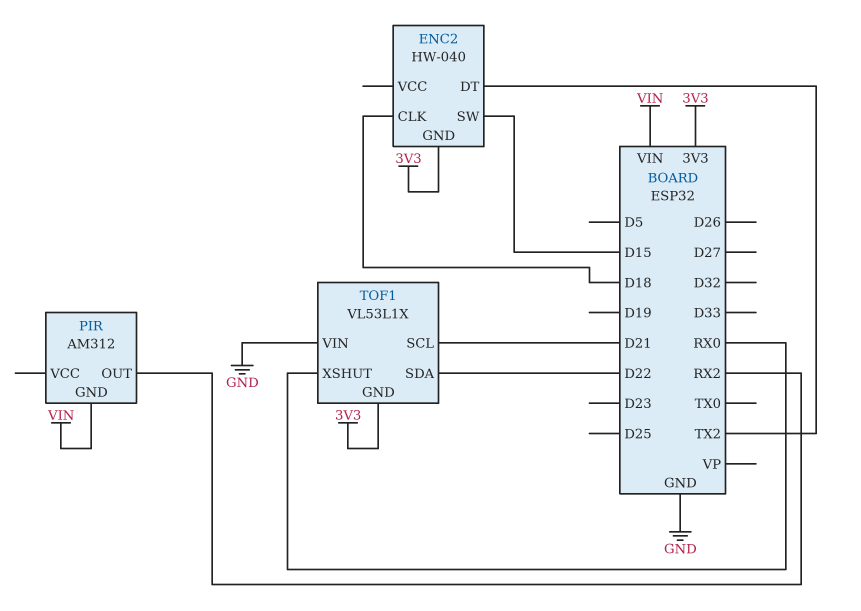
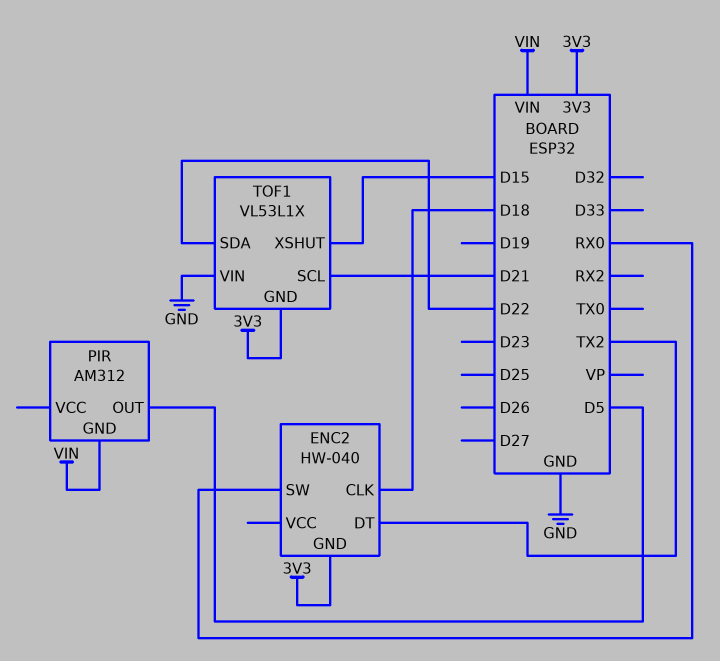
ENC2 pin SW: D15 -> RX0
PIR pin OUT: RX2 -> D5
TOF1 pin XSHUT: RX0 -> D15

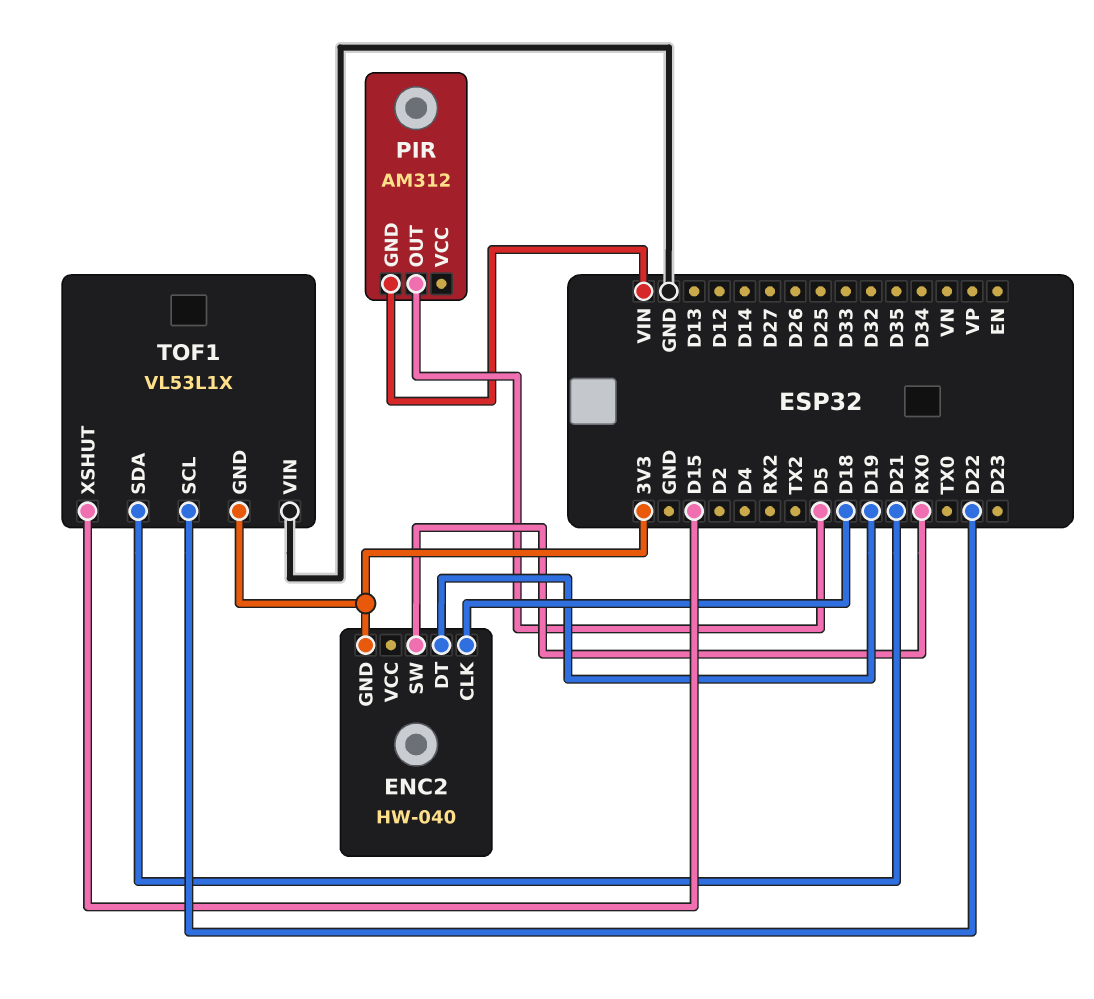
ENC2 pin DT: TX2 -> D19
TOF1 pin SCL: D21 -> D22
TOF1 pin SDA: D22 -> D21

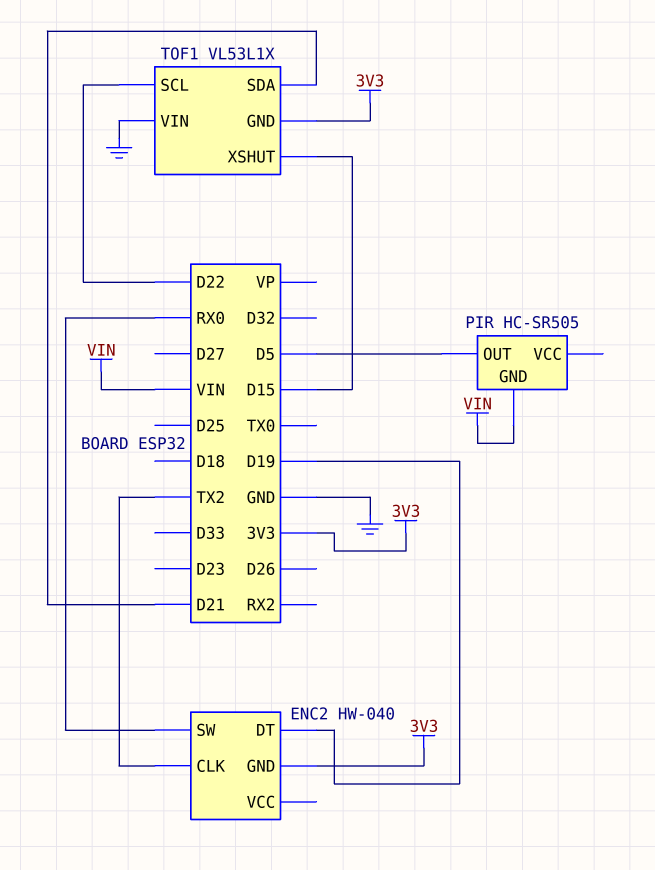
ENC2 pin CLK: D18 -> TX2
PIR: AM312 -> HC-SR505

